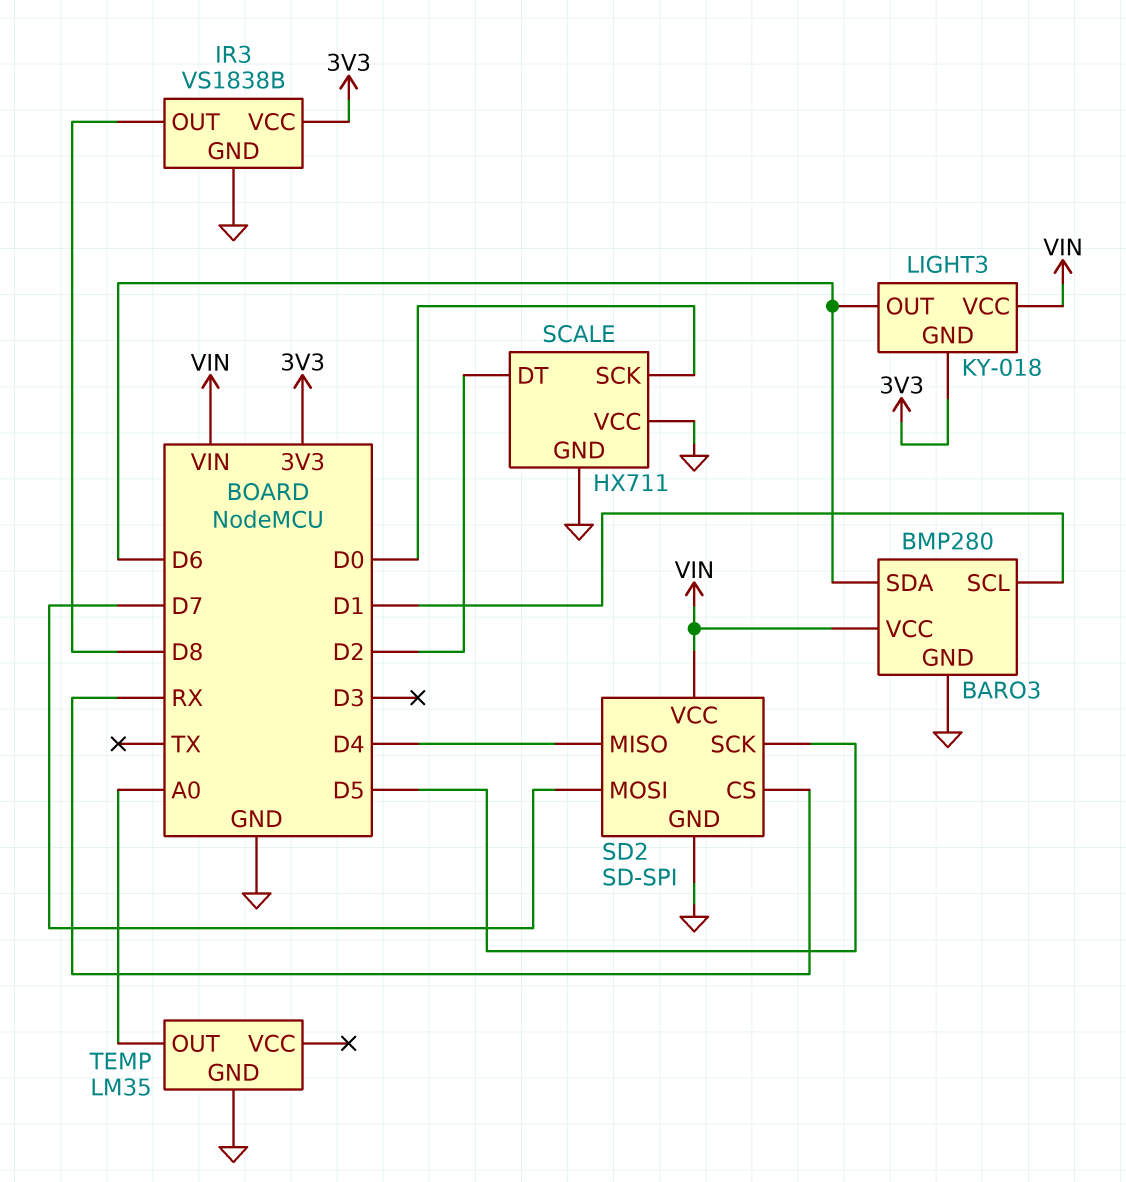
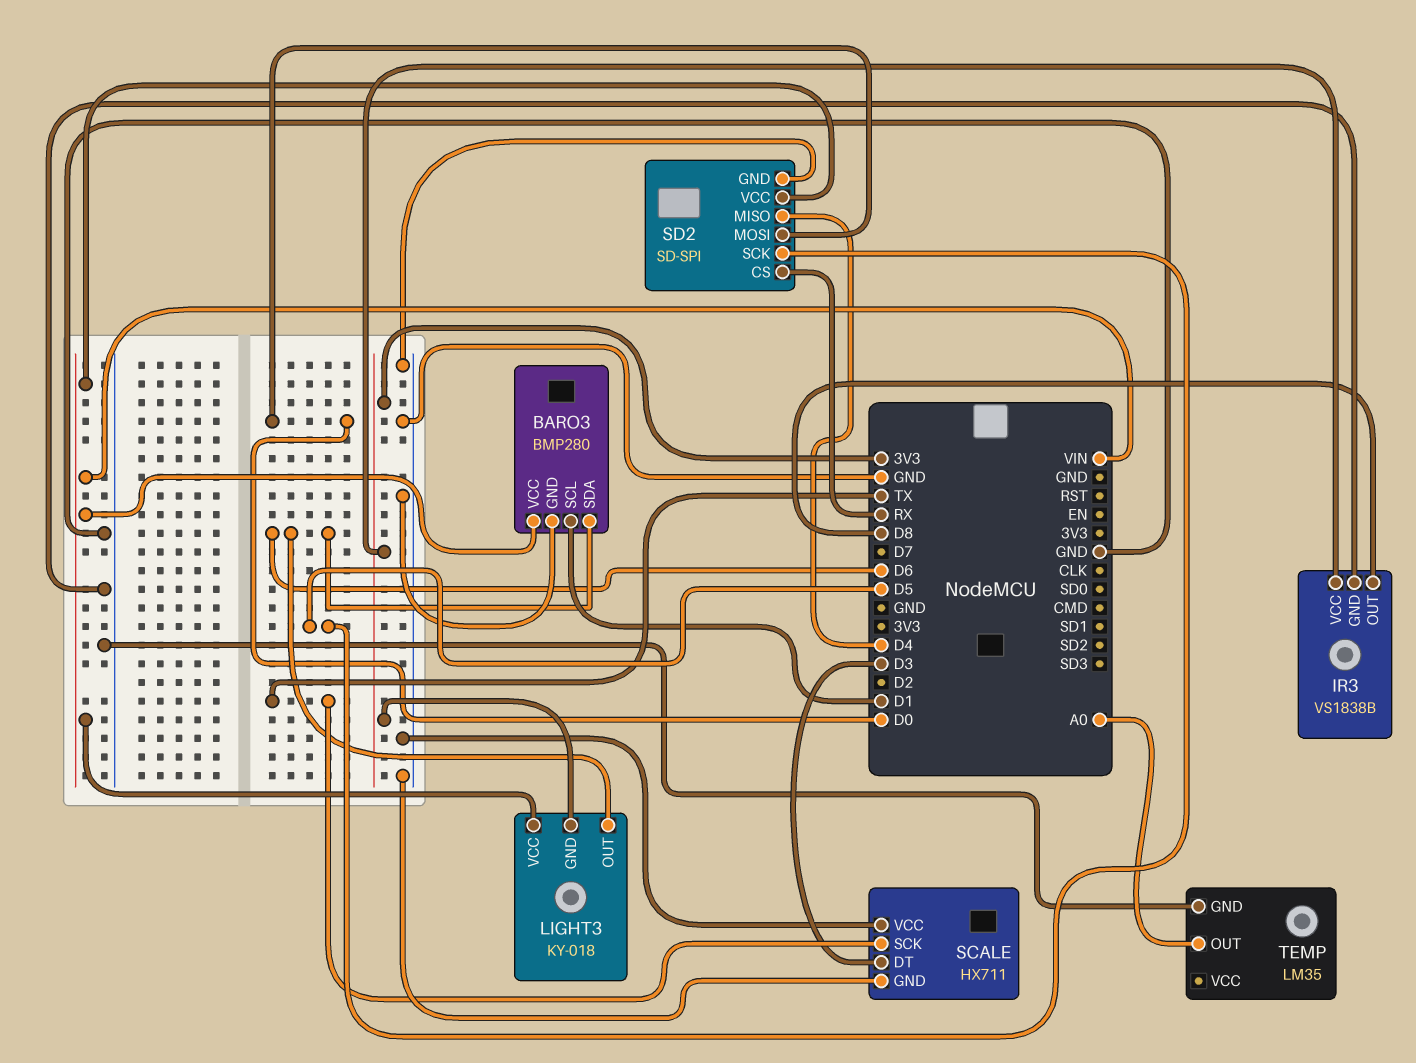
SCALE pin DT: D2 -> D3
SCALE pin SCK: D0 -> TX
SD2 pin MOSI: D7 -> D0

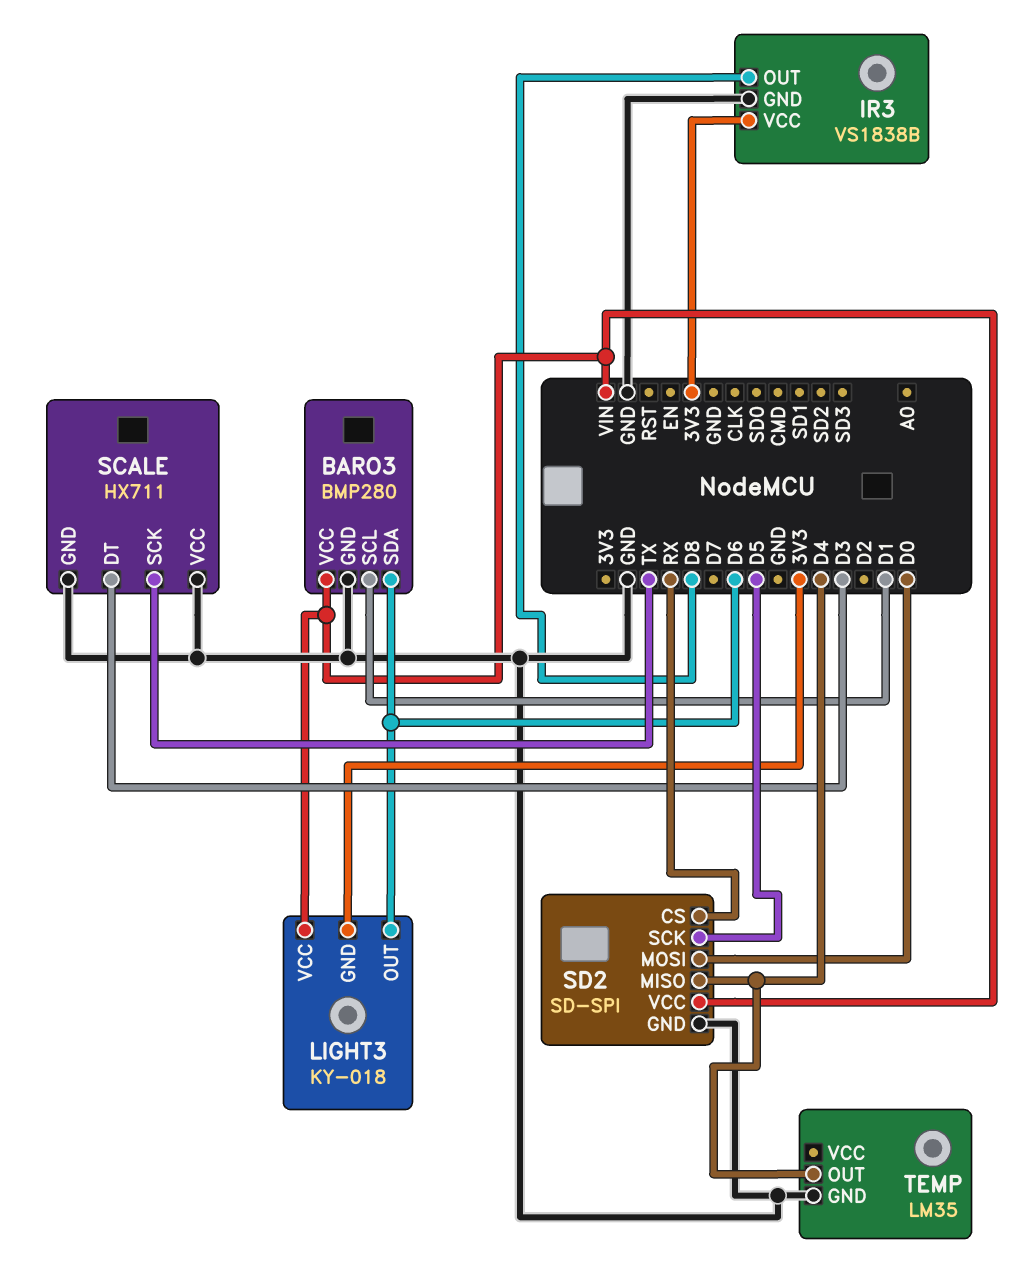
TEMP pin OUT: A0 -> D4

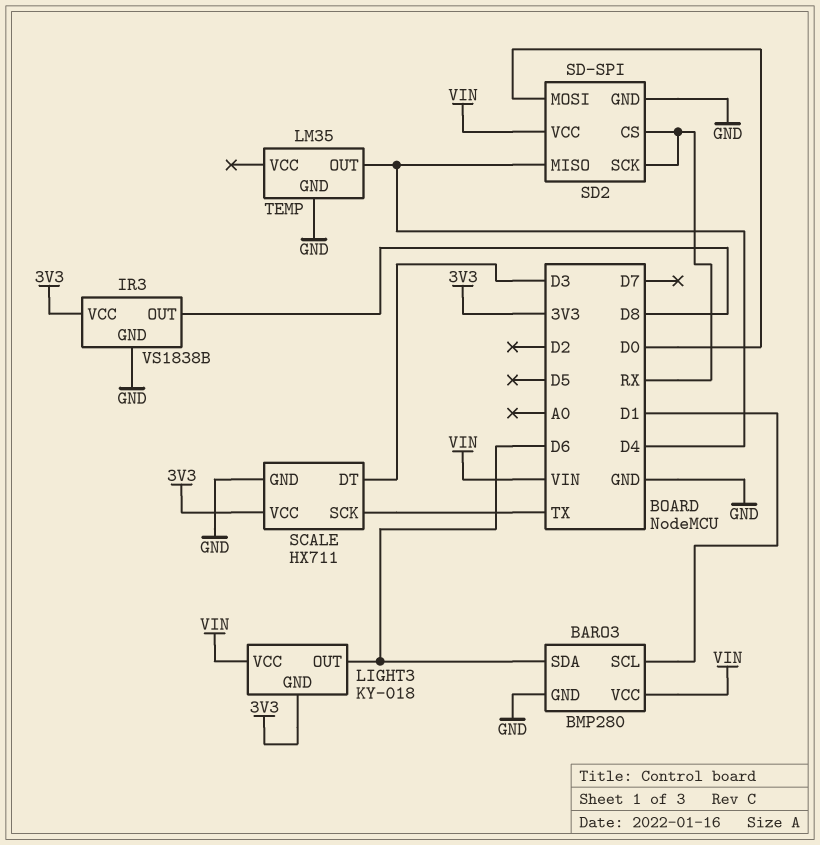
SCALE pin VCC: GND -> 3V3
SD2 pin SCK: D5 -> RX

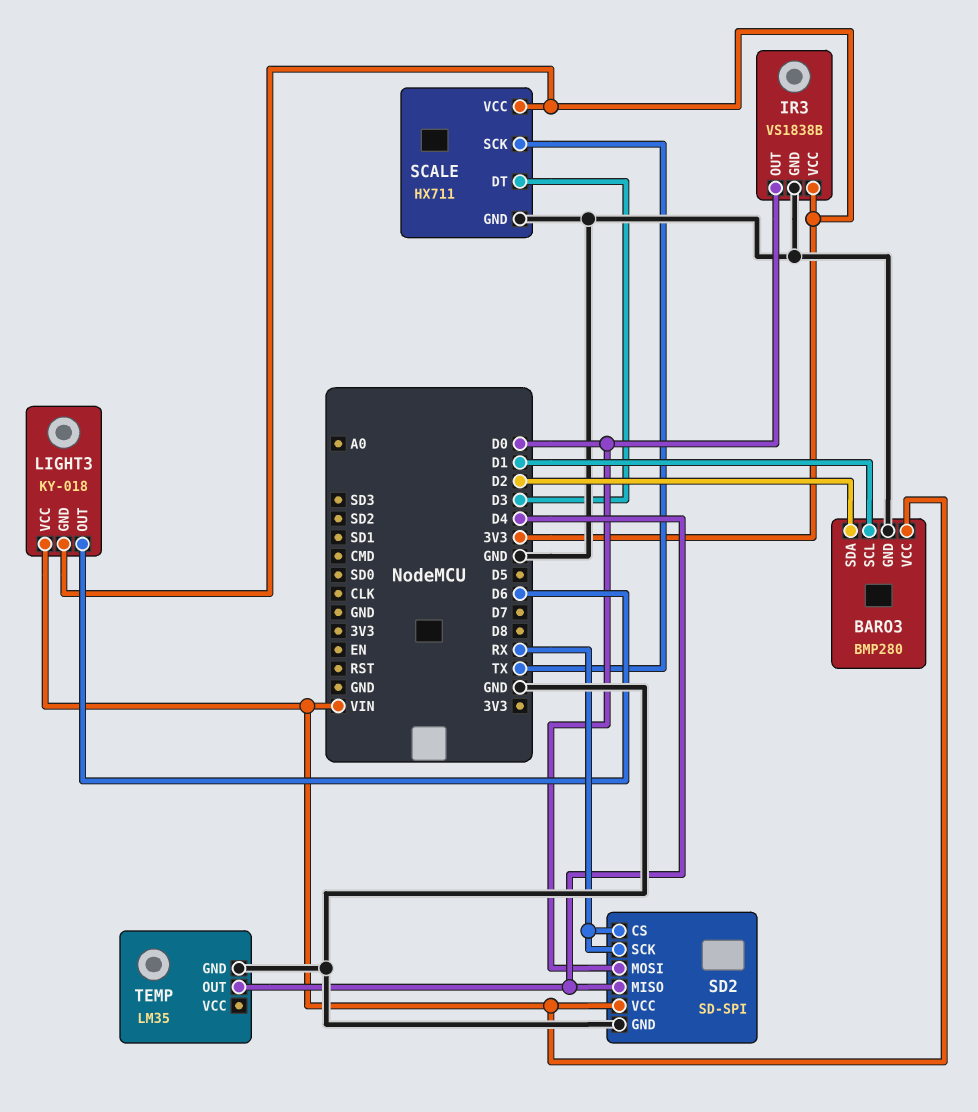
BARO3 pin SDA: D6 -> D2
IR3 pin OUT: D8 -> D0

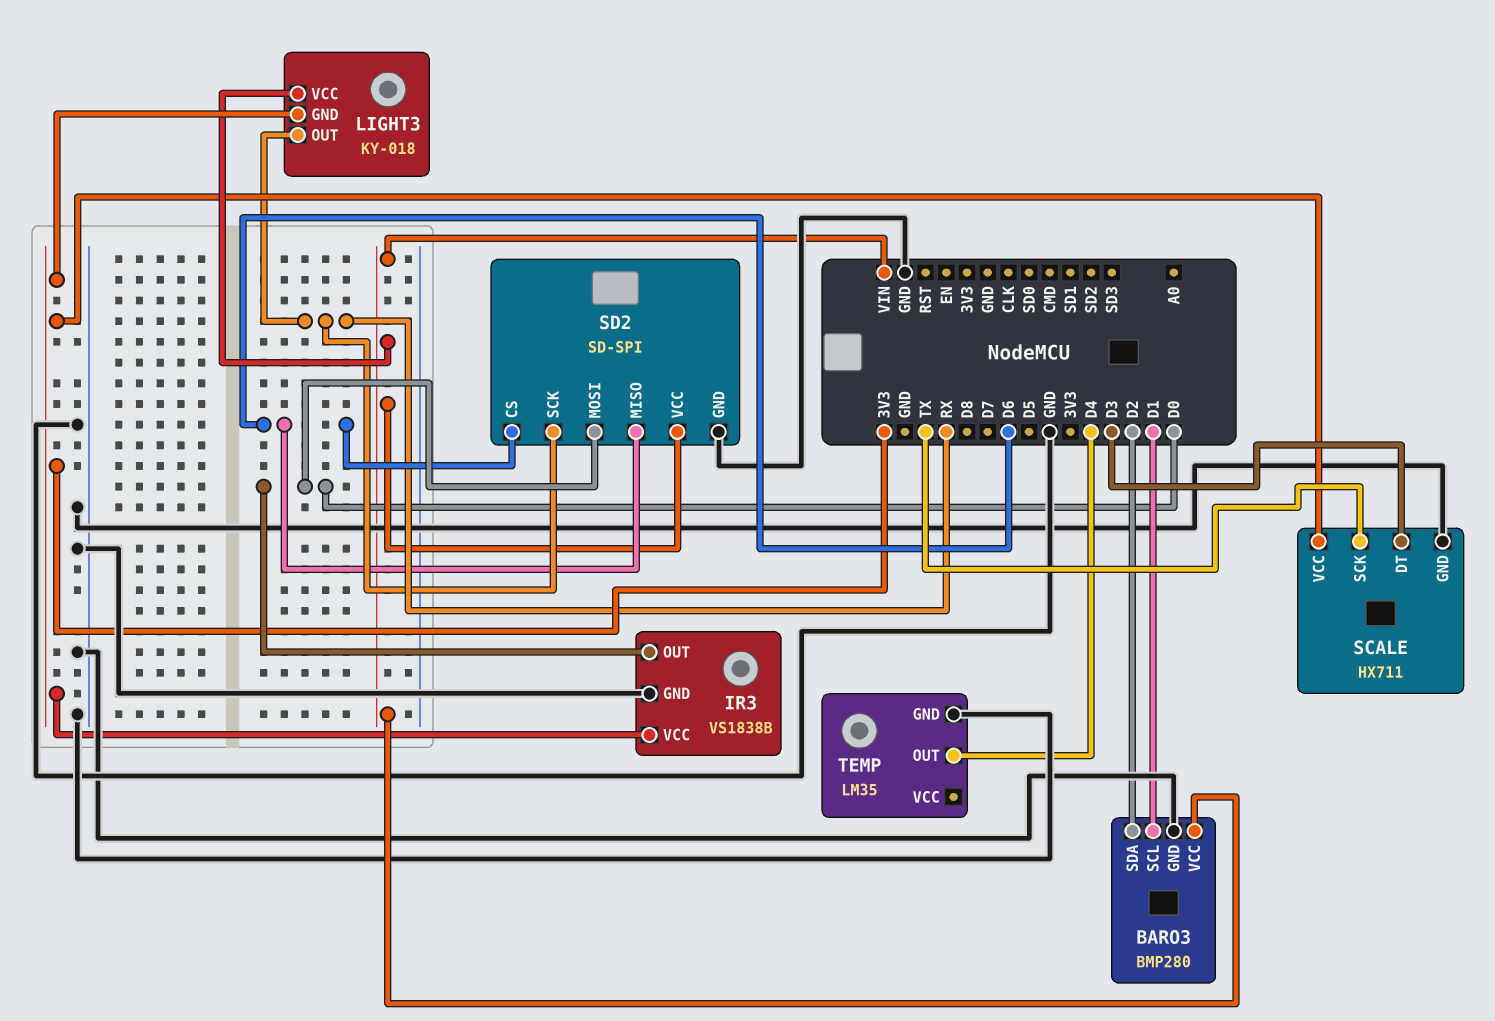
LIGHT3 pin OUT: D6 -> RX
SD2 pin CS: RX -> D6
SD2 pin MISO: D4 -> D6

